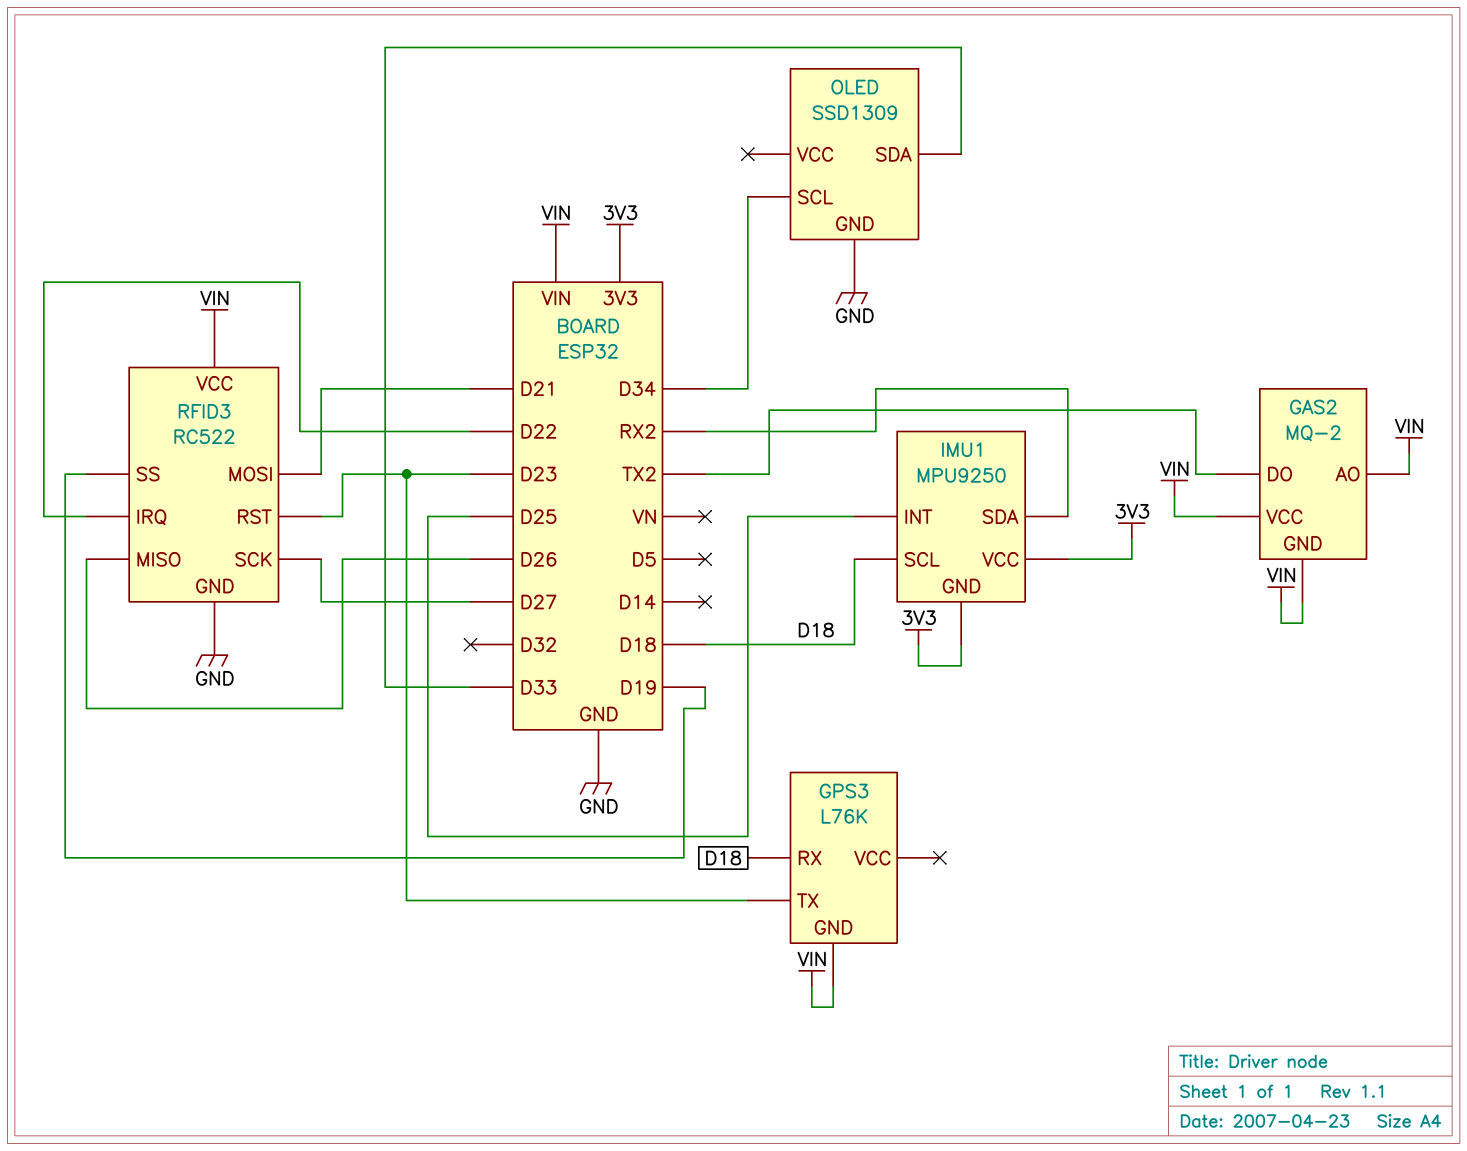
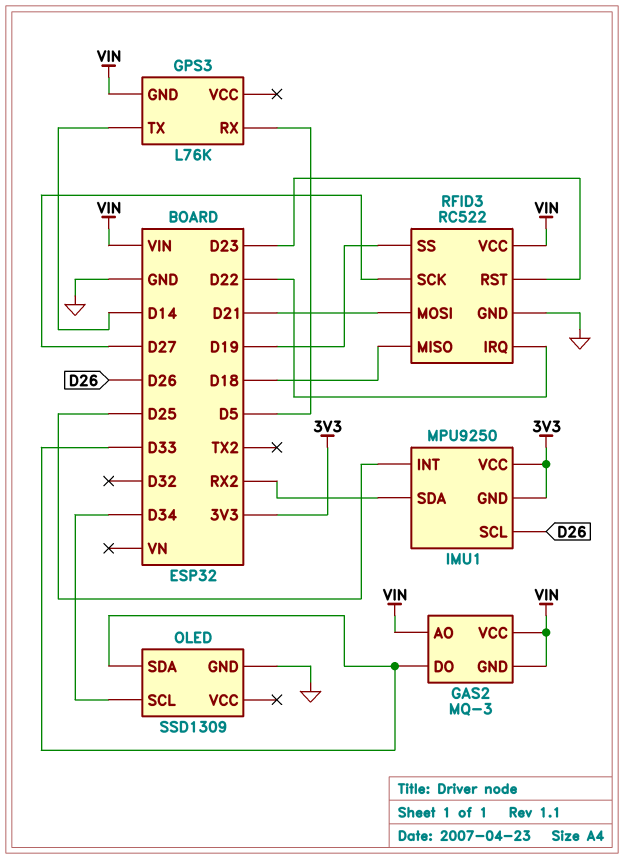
GAS2: MQ-2 -> MQ-3
GAS2 pin DO: TX2 -> D33
GPS3 pin RX: D18 -> D5
GPS3 pin TX: D23 -> D14
IMU1 pin SCL: D18 -> D26
RFID3 pin MISO: D26 -> D18

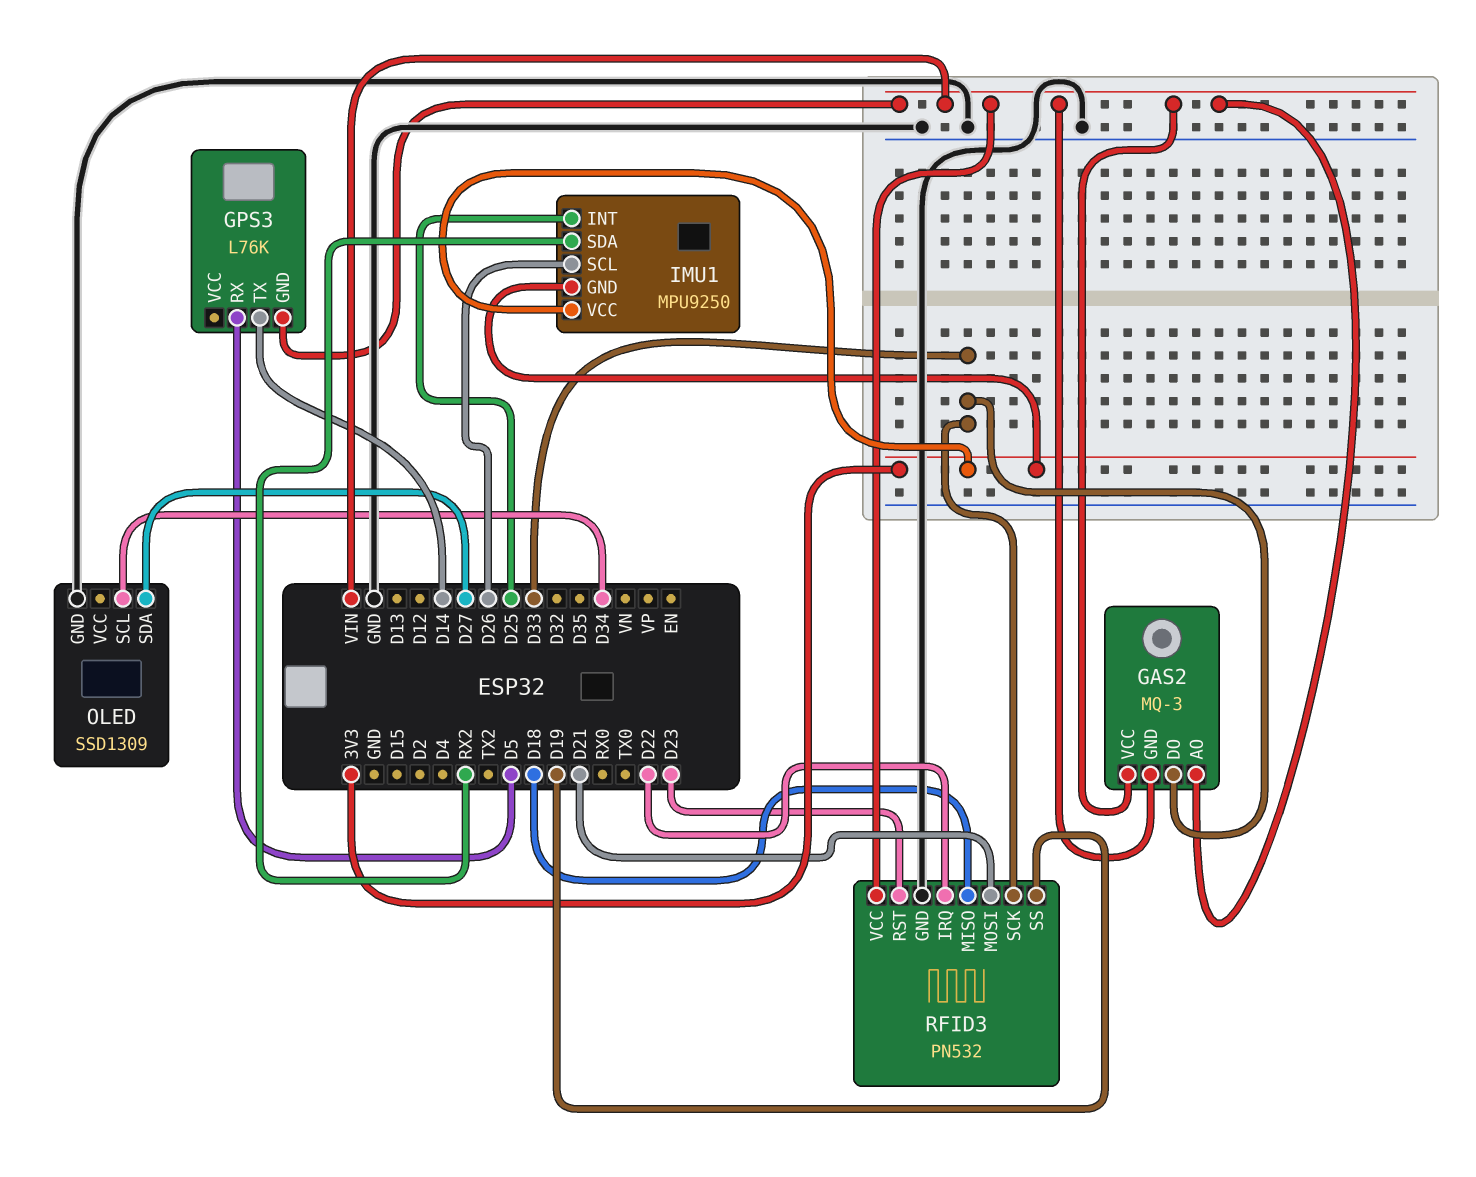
OLED pin SDA: D33 -> D27
RFID3: RC522 -> PN532
RFID3 pin SCK: D27 -> D33

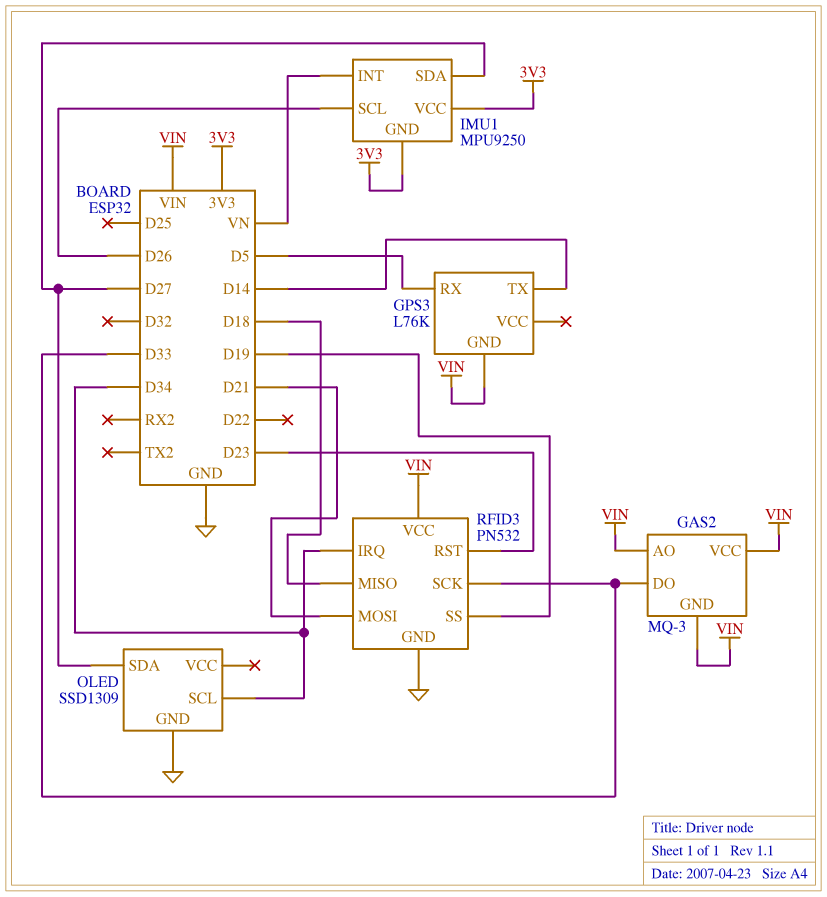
IMU1 pin INT: D25 -> VN
IMU1 pin SDA: RX2 -> D27
RFID3 pin IRQ: D22 -> D34

